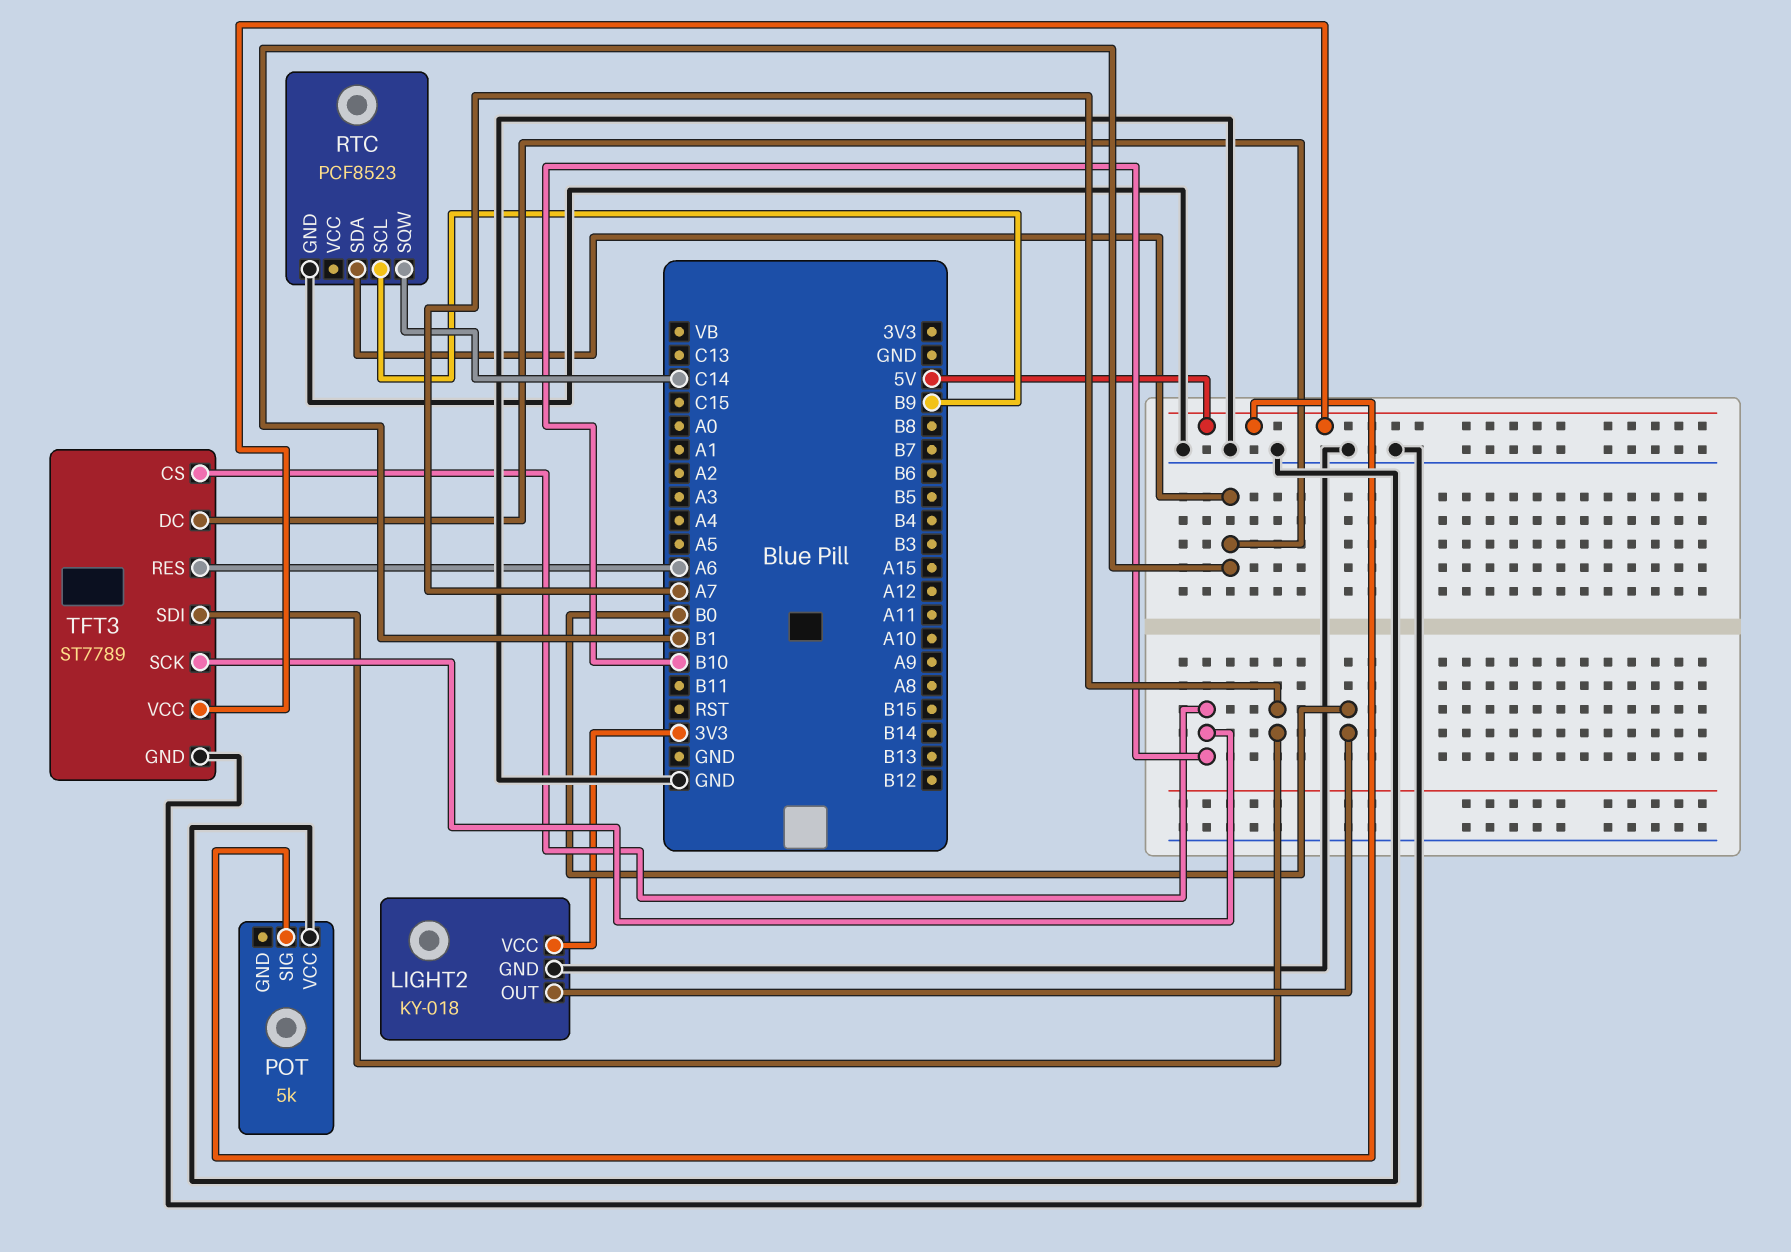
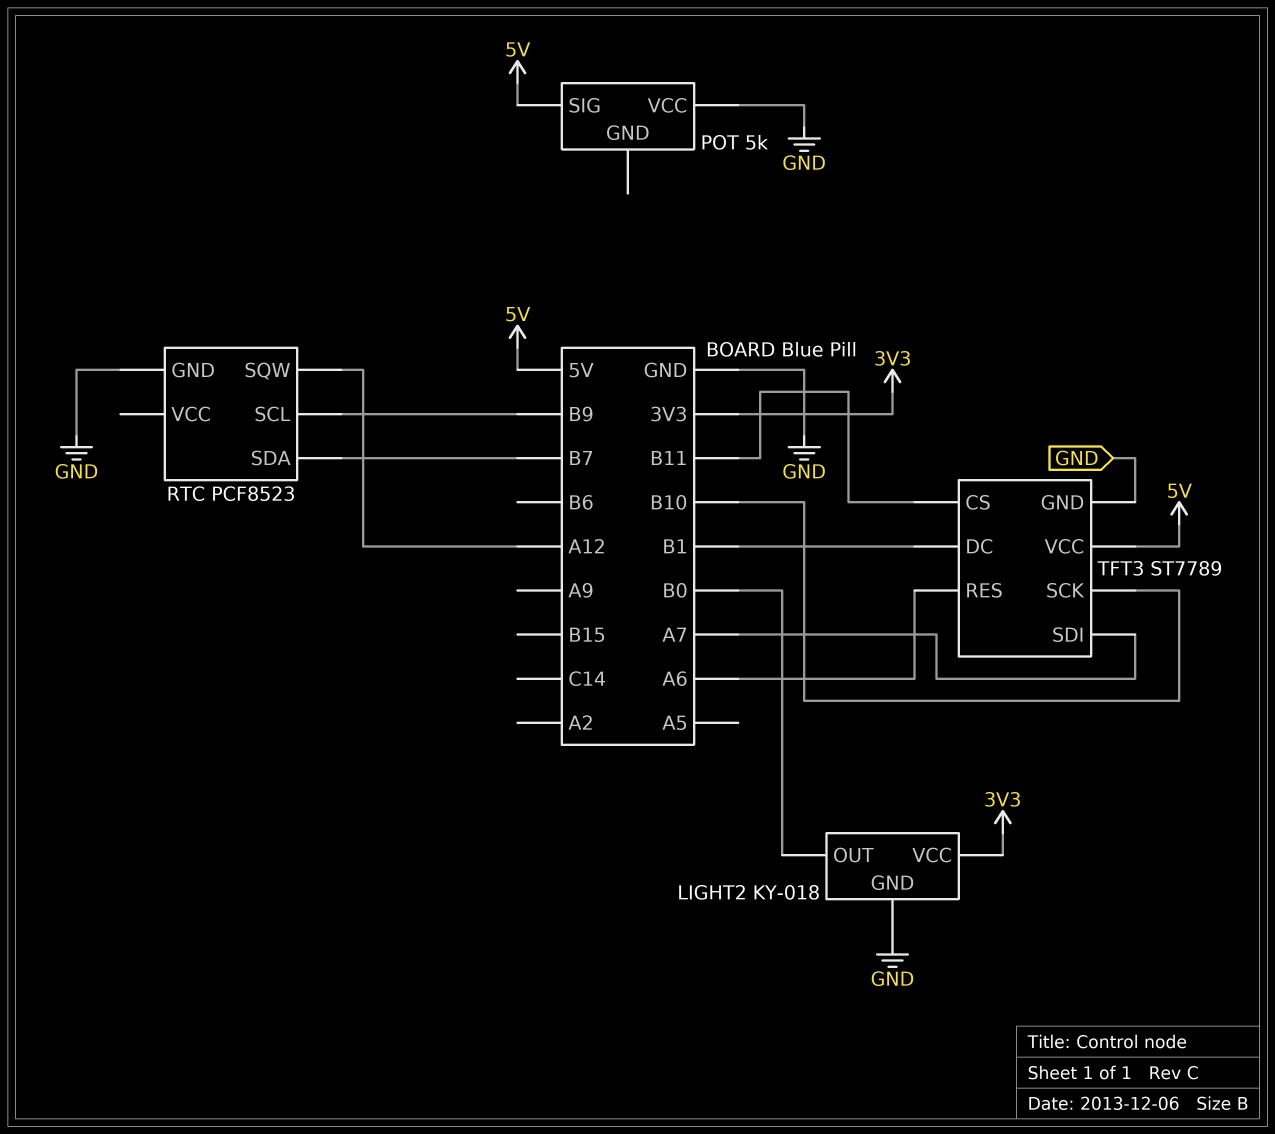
RTC pin SDA: B1 -> B7
RTC pin SQW: C14 -> A12
TFT3 pin CS: B10 -> B11

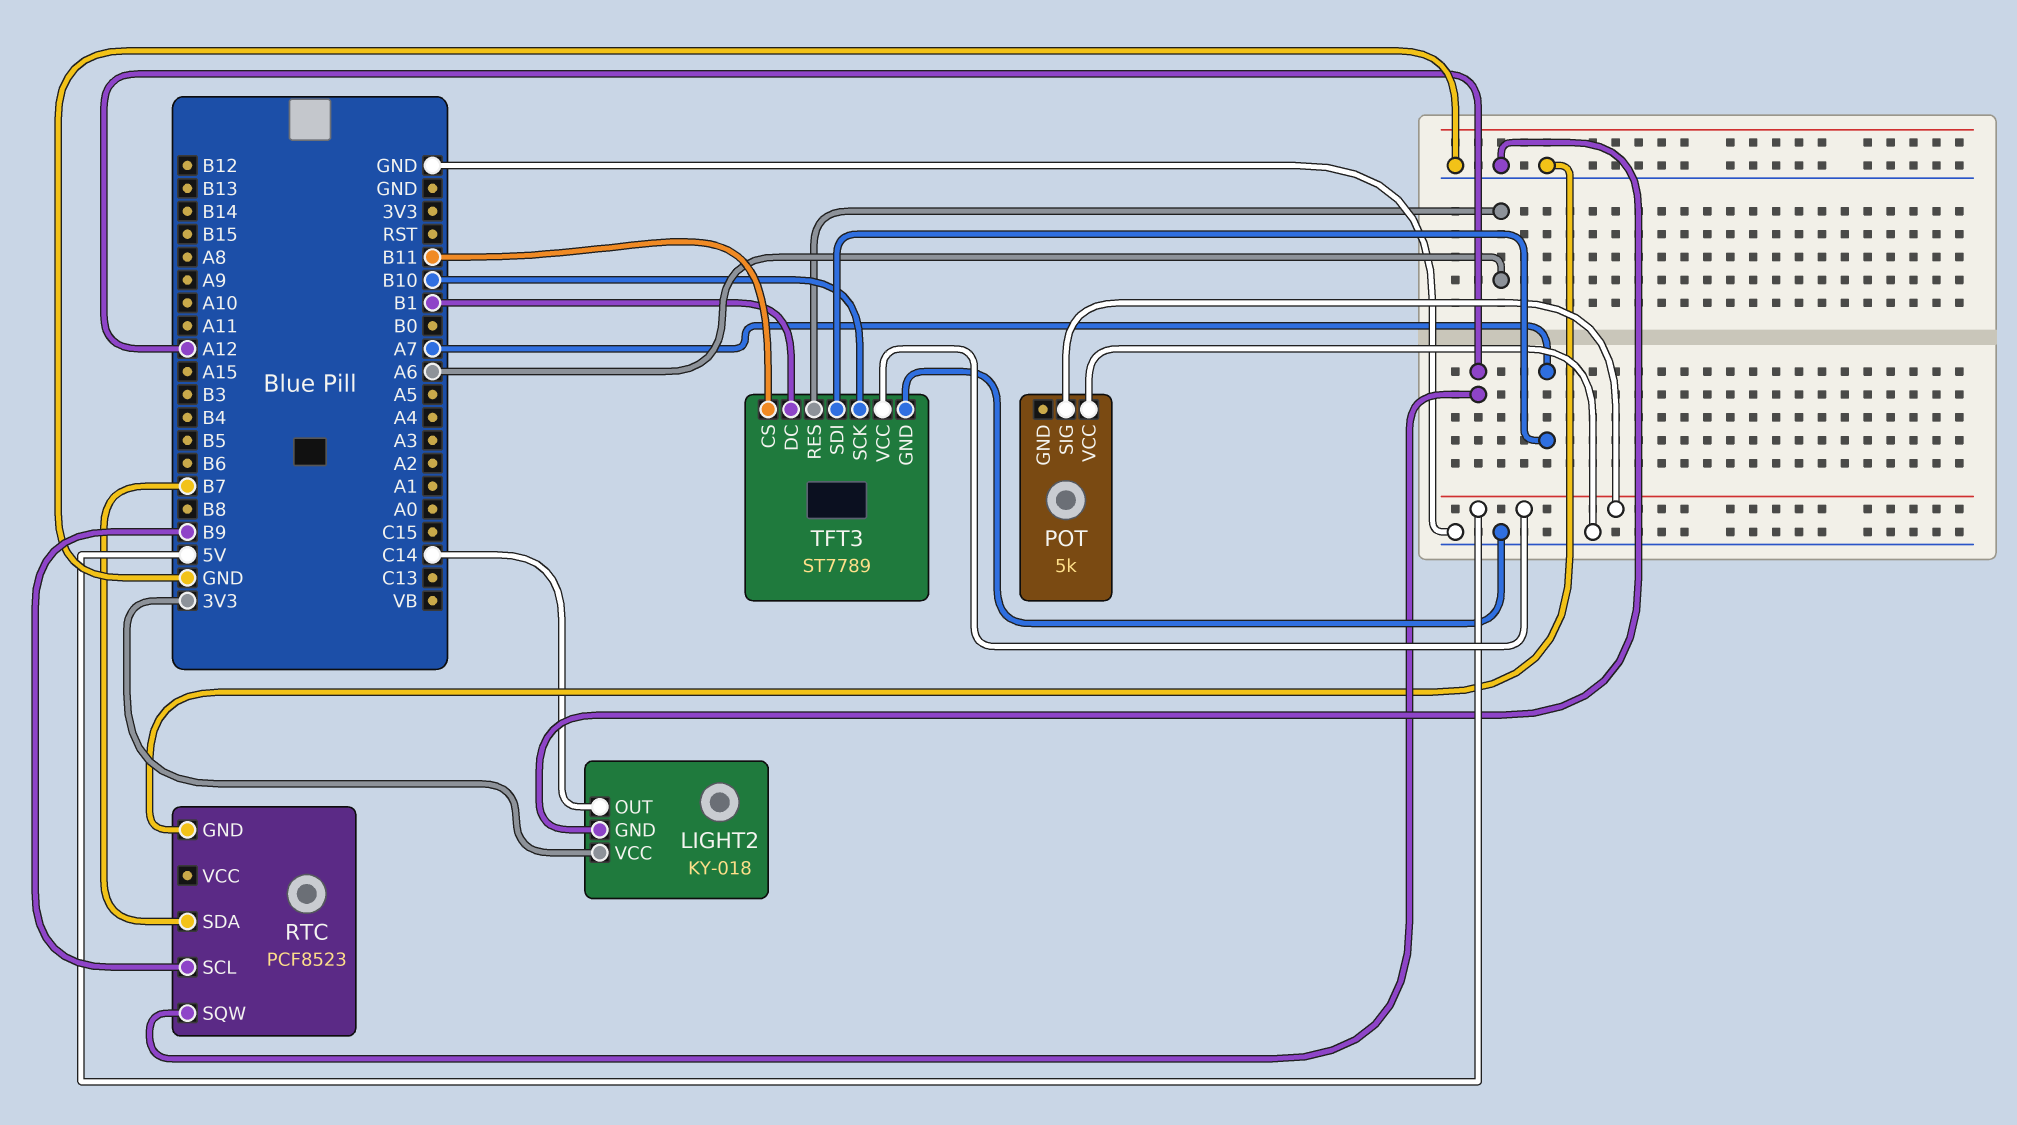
LIGHT2 pin OUT: B0 -> C14

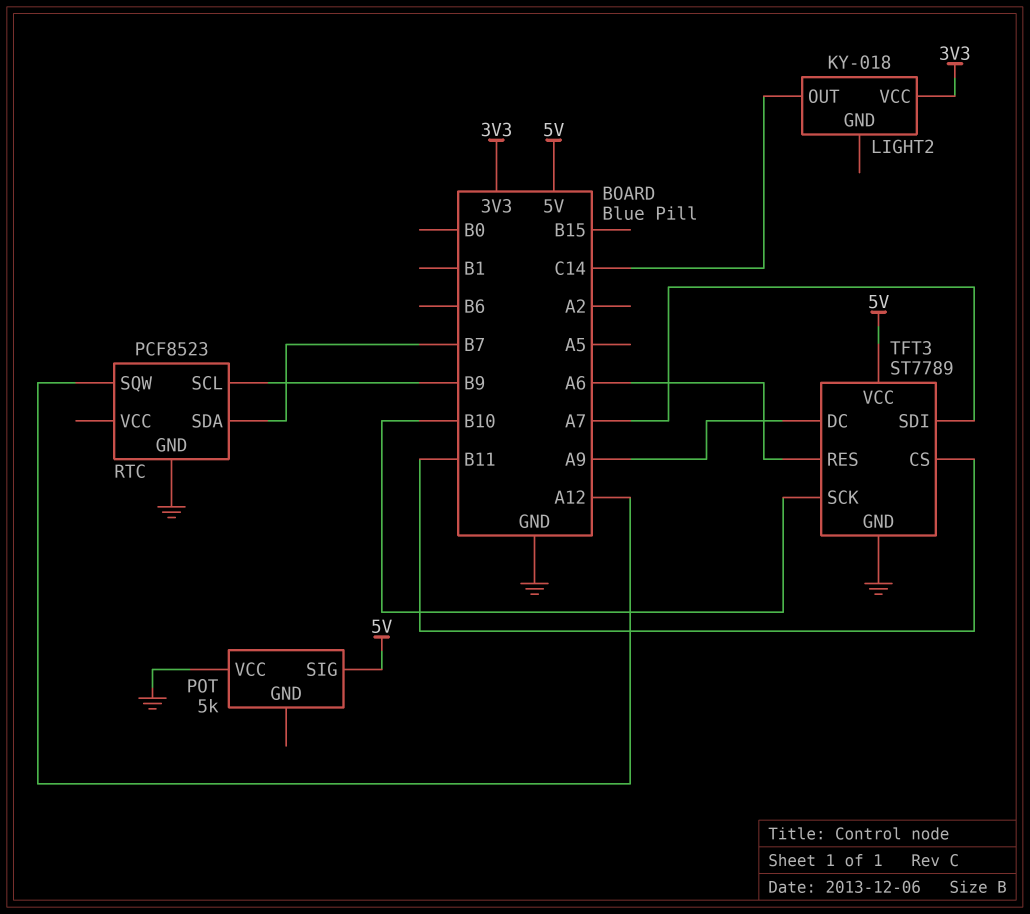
LIGHT2 pin GND: GND -> none
TFT3 pin DC: B1 -> A9

